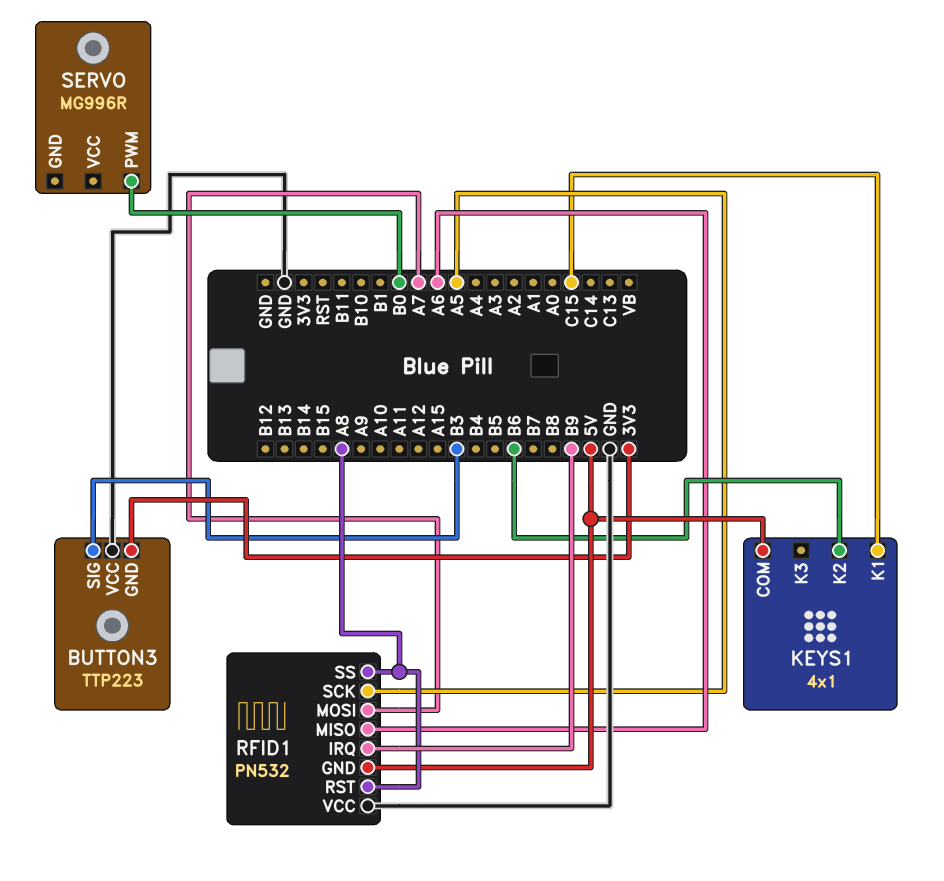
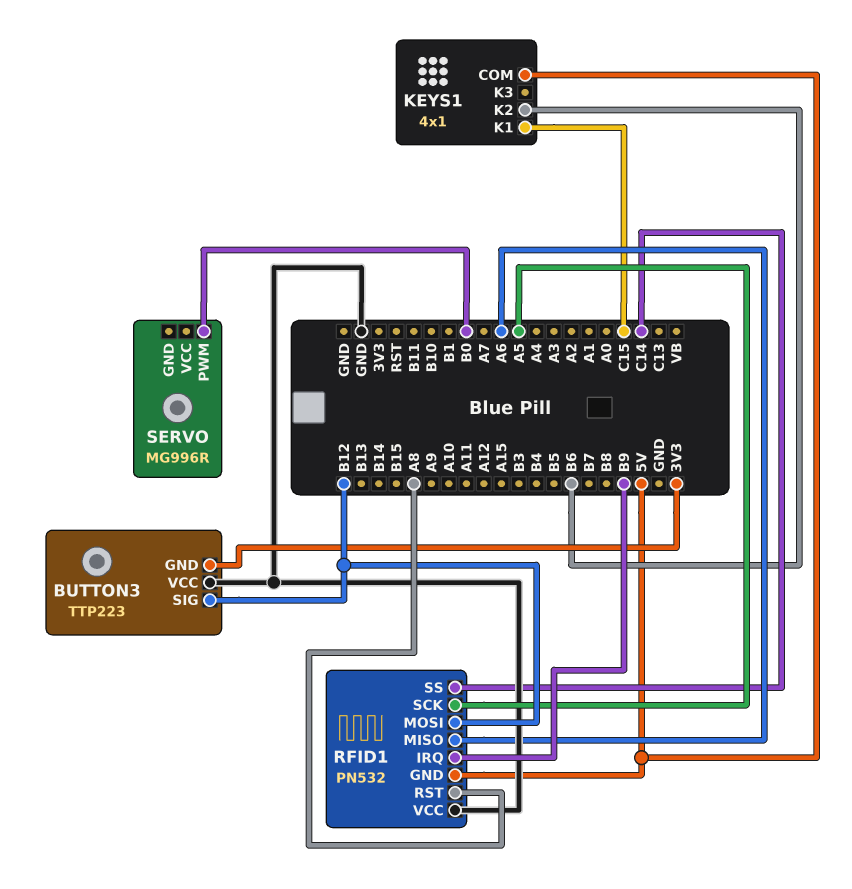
BUTTON3 pin SIG: B3 -> B12
RFID1 pin MOSI: A7 -> B12
RFID1 pin SS: A8 -> C14

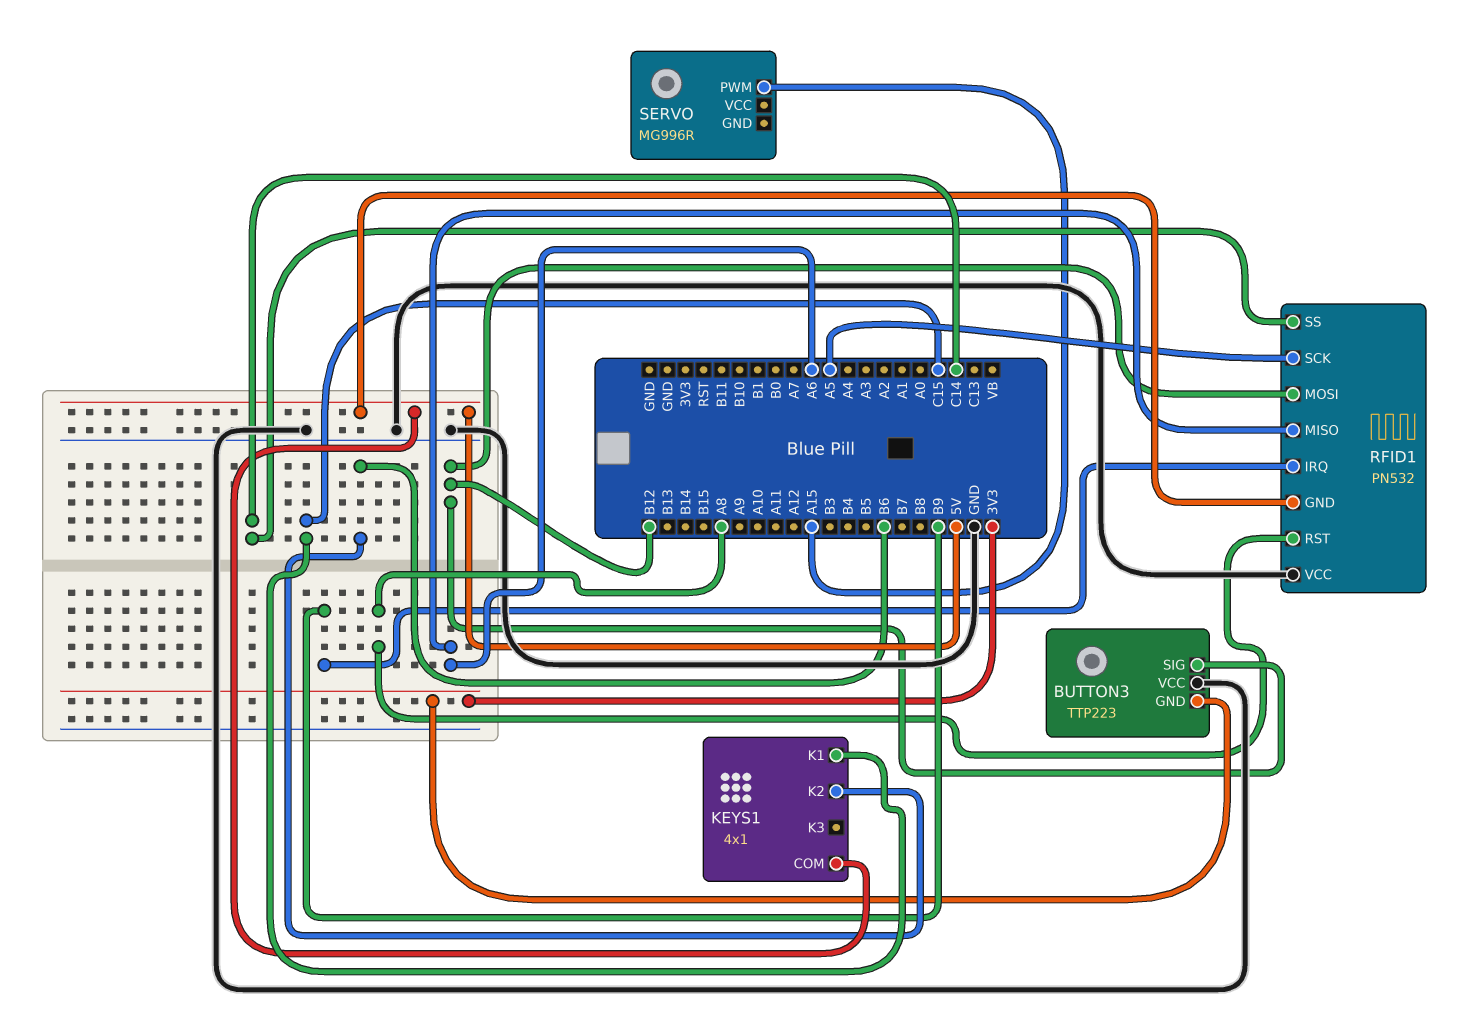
SERVO pin PWM: B0 -> A15

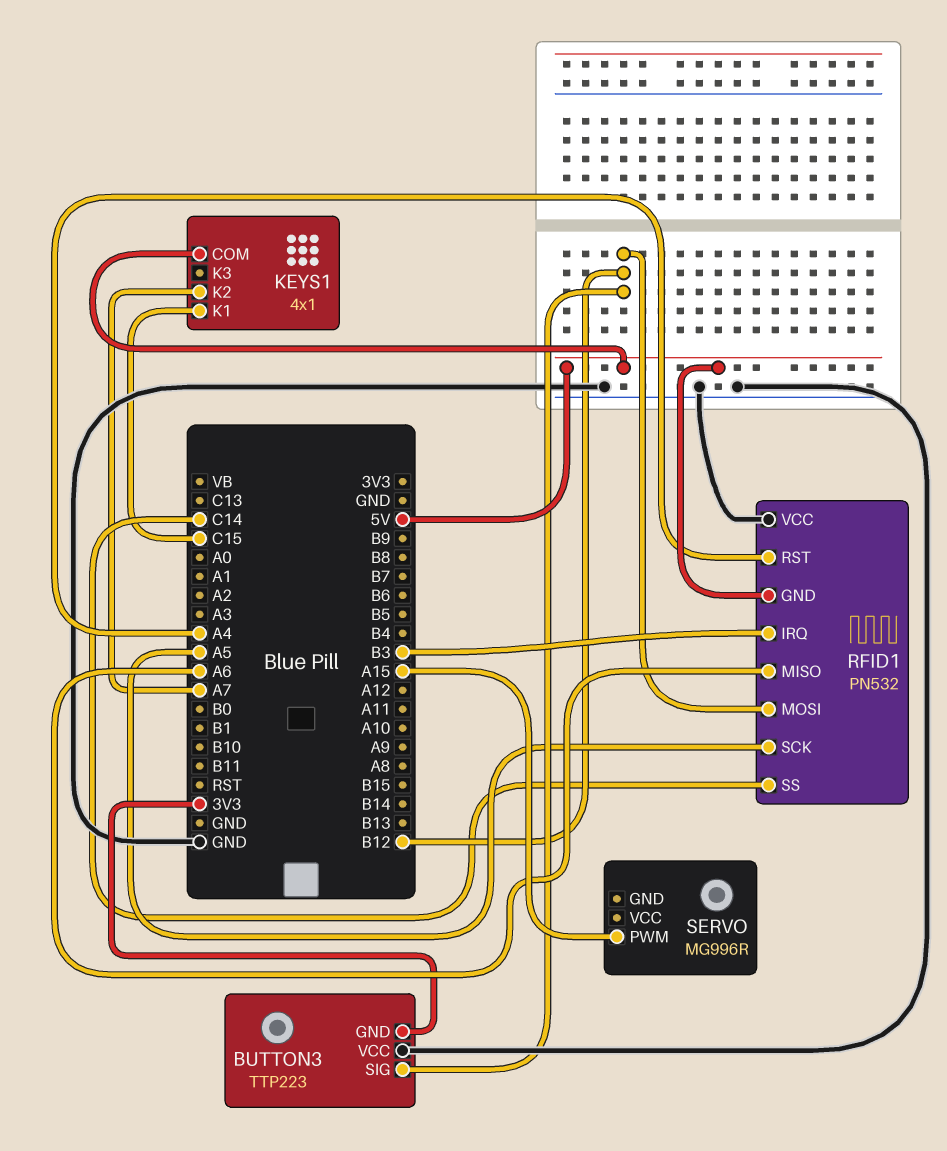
KEYS1 pin K2: B6 -> A7
RFID1 pin IRQ: B9 -> B3
RFID1 pin RST: A8 -> A4

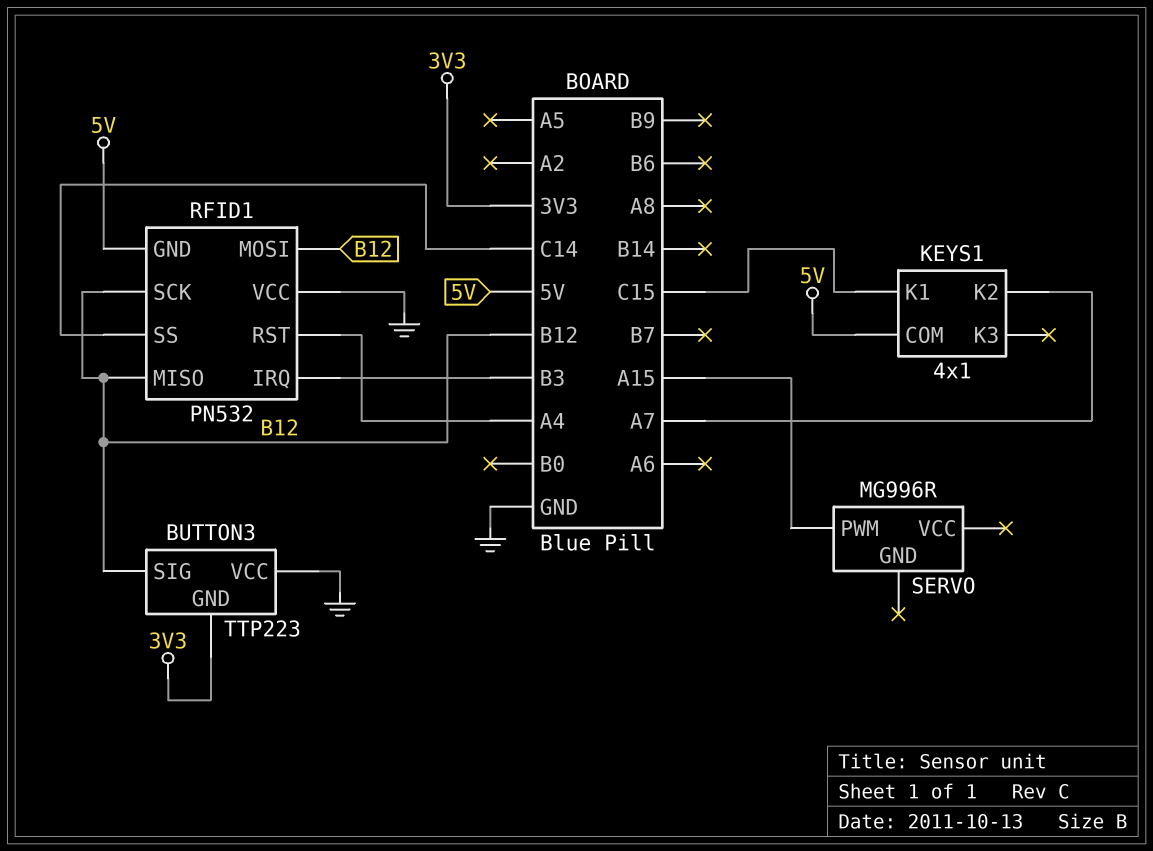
RFID1 pin MISO: A6 -> B12
RFID1 pin SCK: A5 -> B12

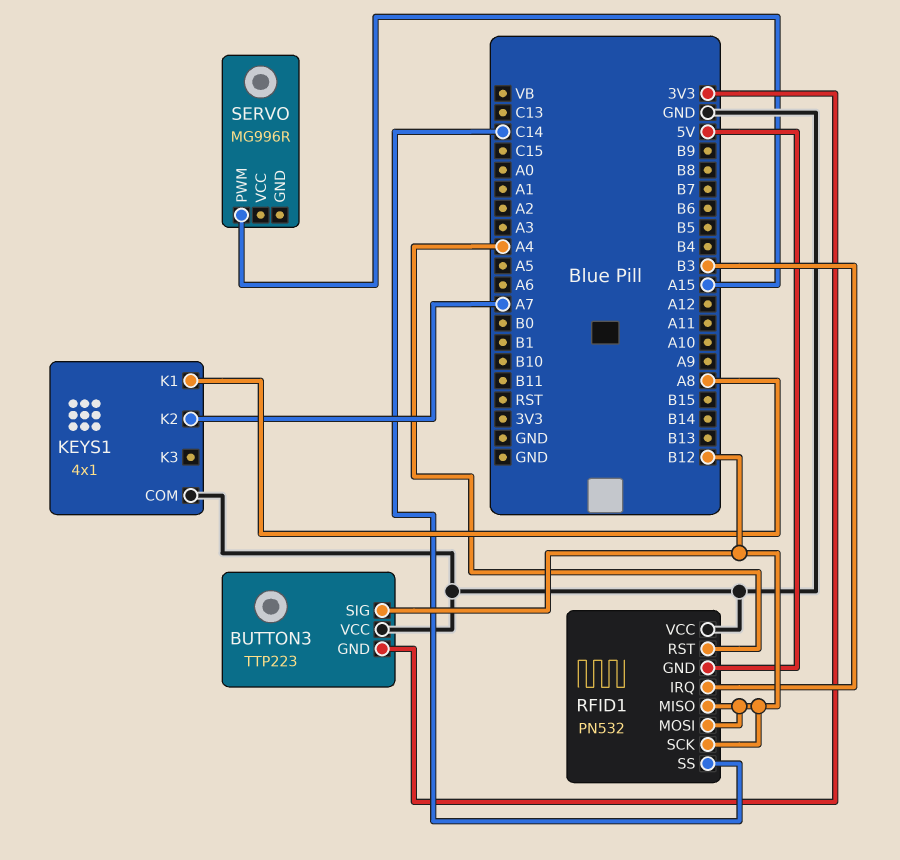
KEYS1 pin COM: 5V -> GND
KEYS1 pin K1: C15 -> A8

